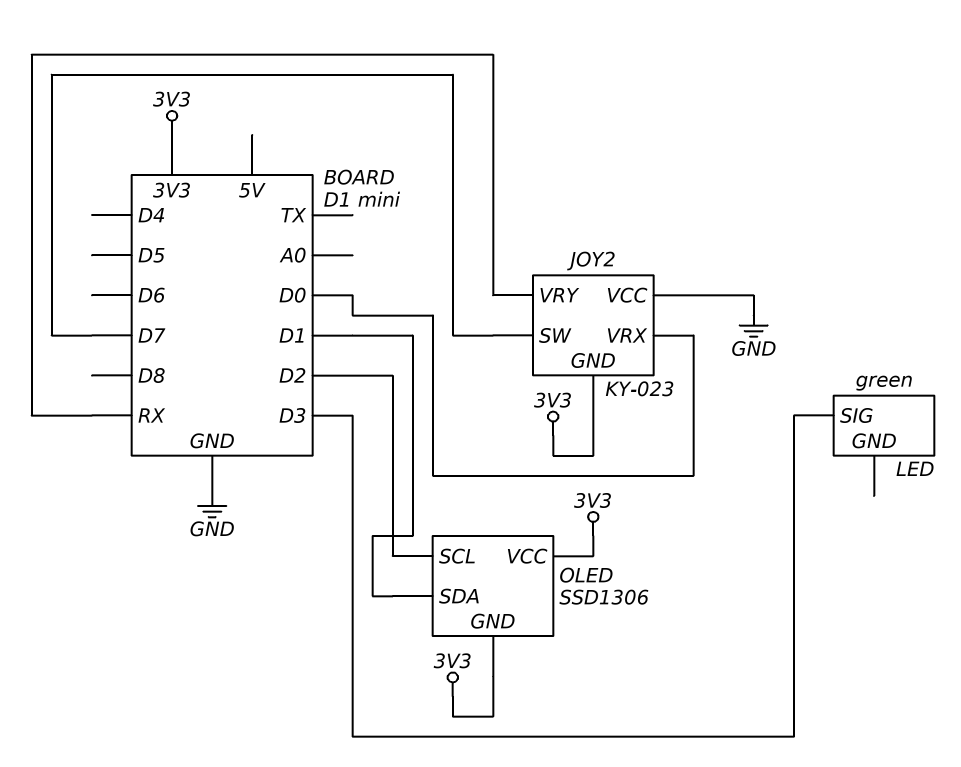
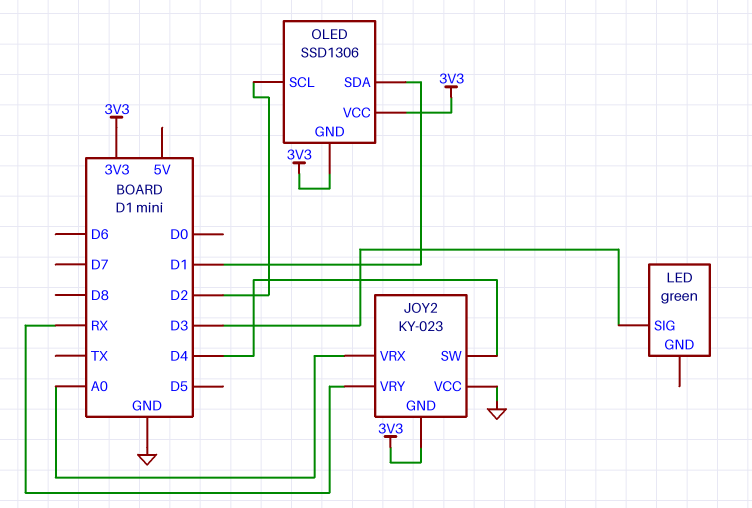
JOY2 pin SW: D7 -> D4
JOY2 pin VRX: D0 -> A0

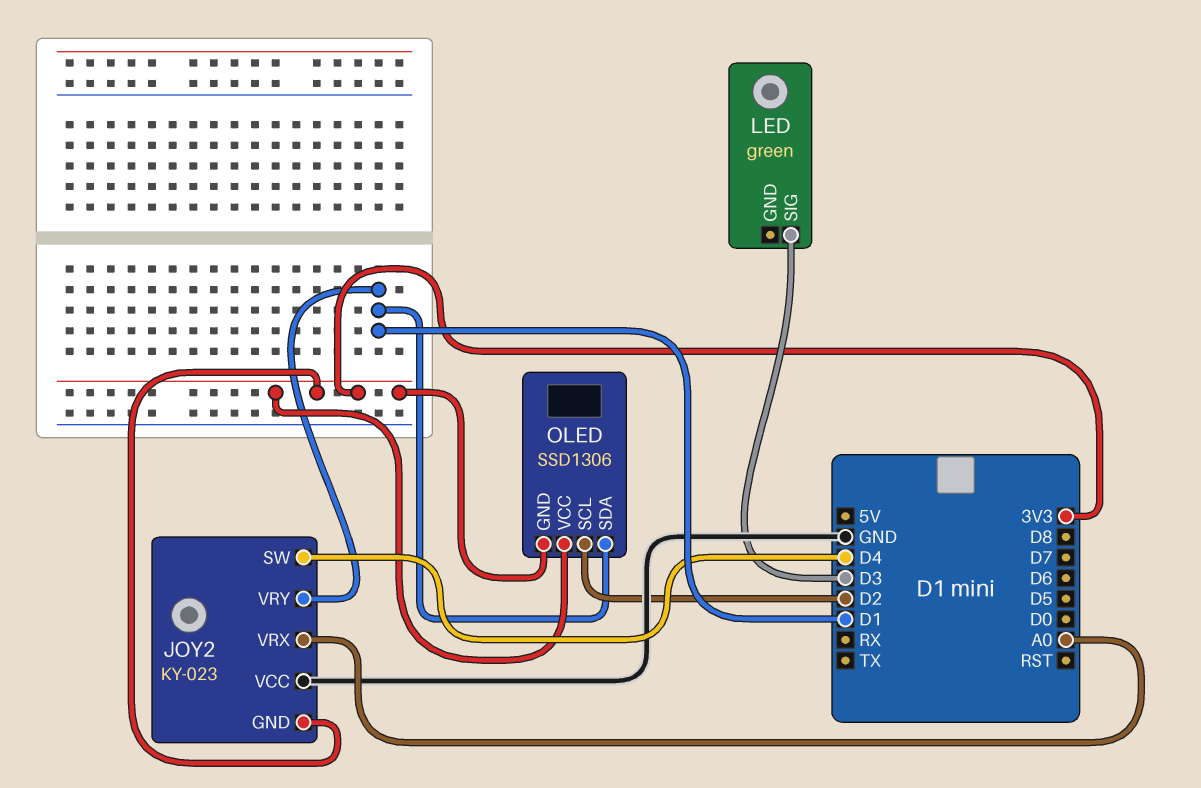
JOY2 pin VRY: RX -> D1

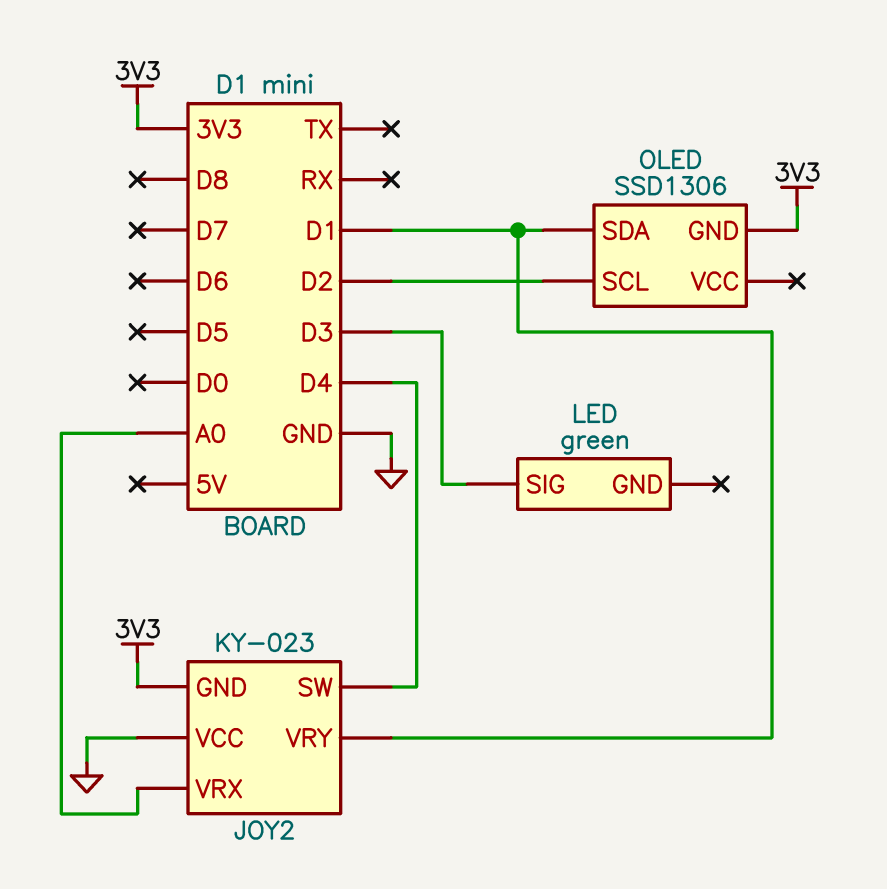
OLED pin VCC: 3V3 -> none

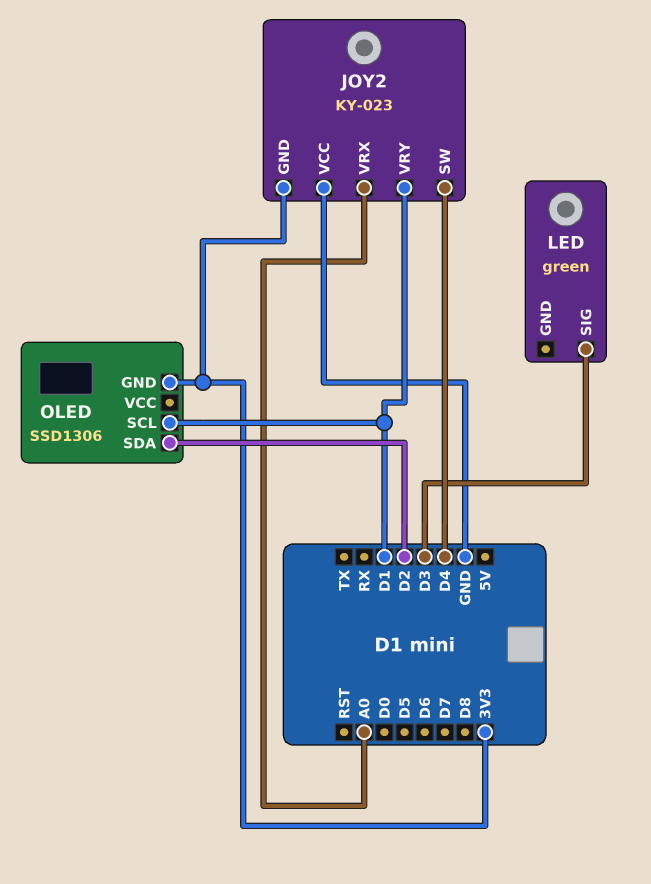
OLED pin SCL: D2 -> D1
OLED pin SDA: D1 -> D2

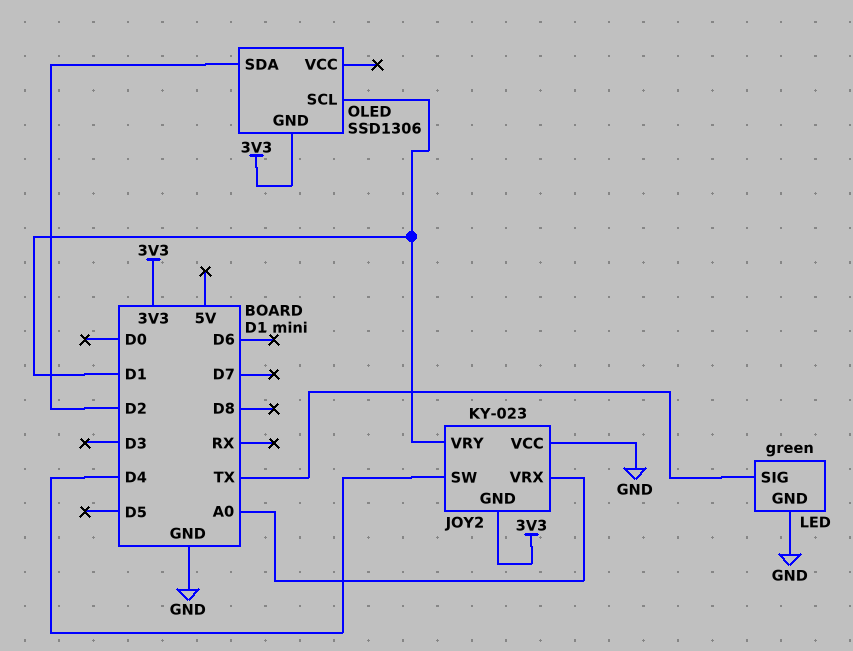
LED pin GND: none -> GND
LED pin SIG: D3 -> TX

